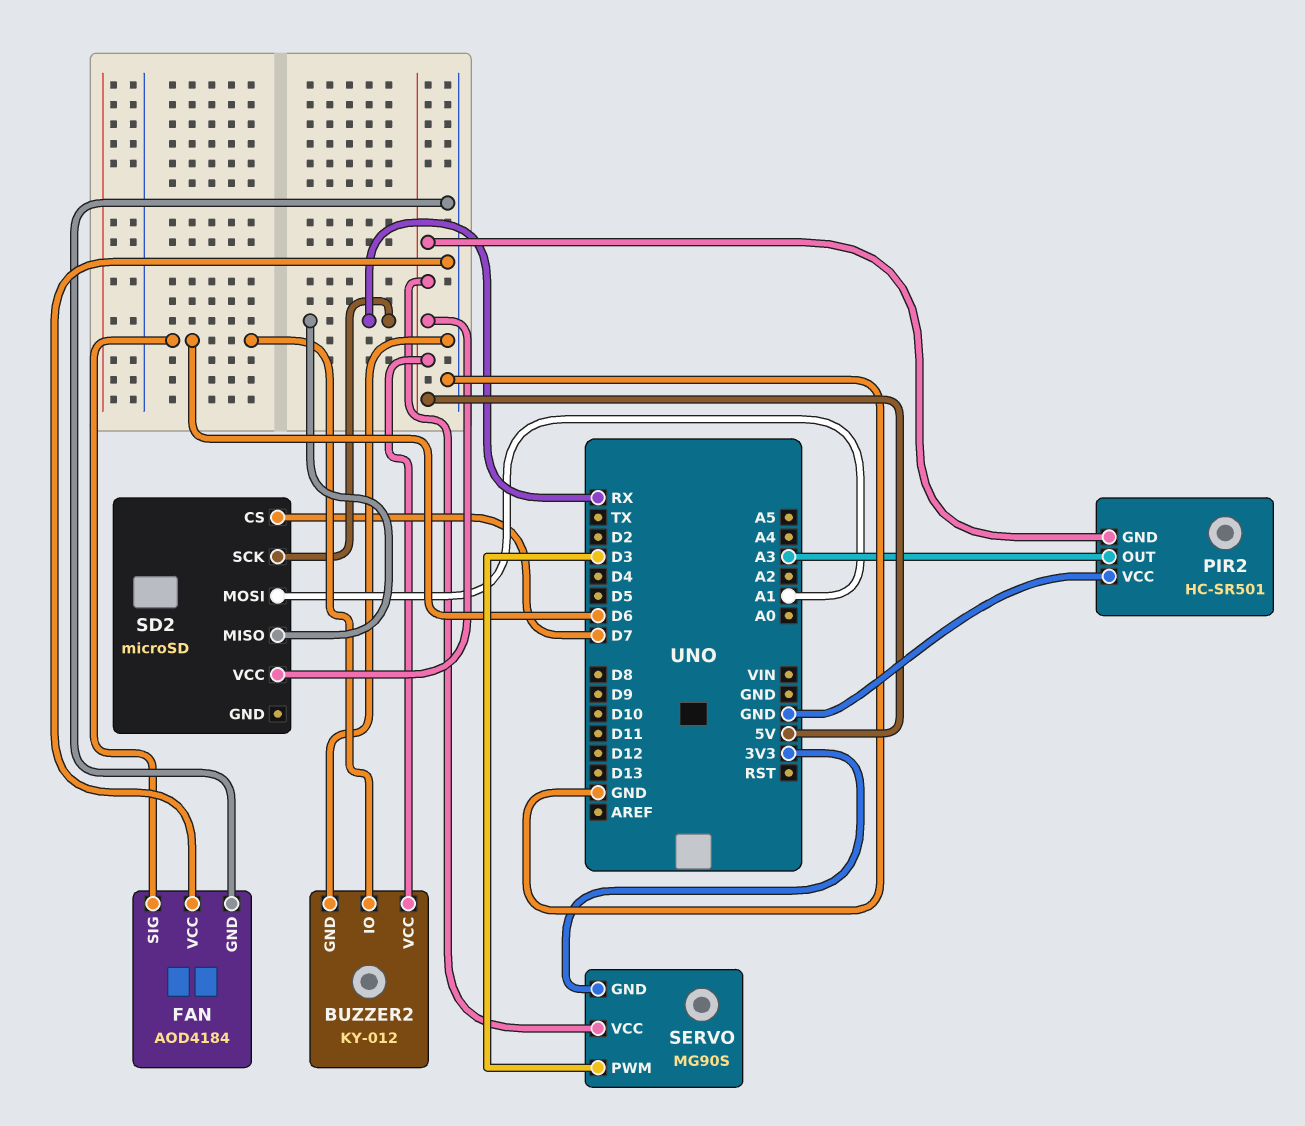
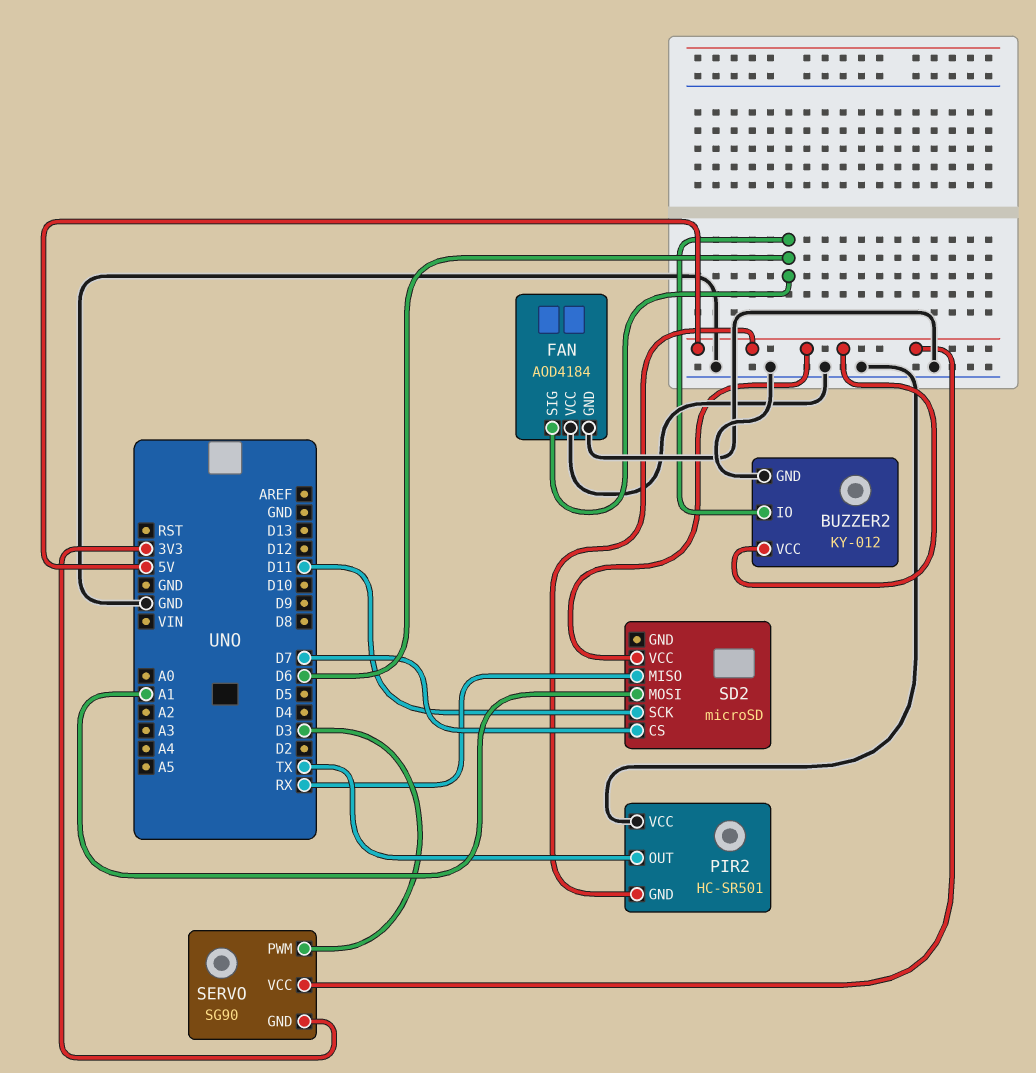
PIR2 pin OUT: A3 -> TX
SD2 pin SCK: RX -> D11
SERVO: MG90S -> SG90

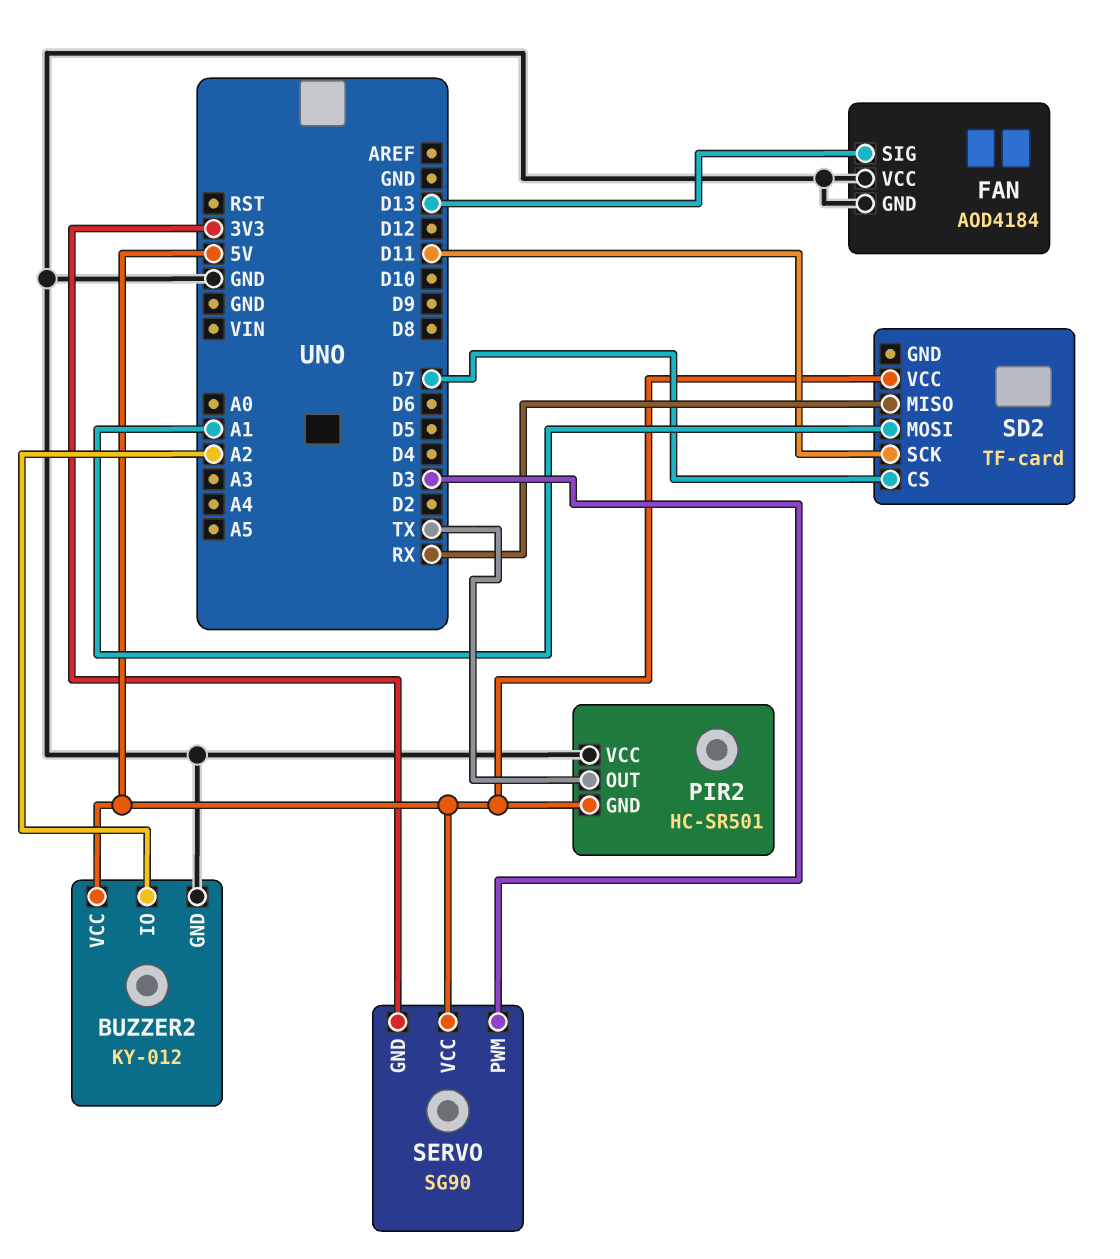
BUZZER2 pin IO: D6 -> A2
FAN pin SIG: D6 -> D13
SD2: microSD -> TF-card

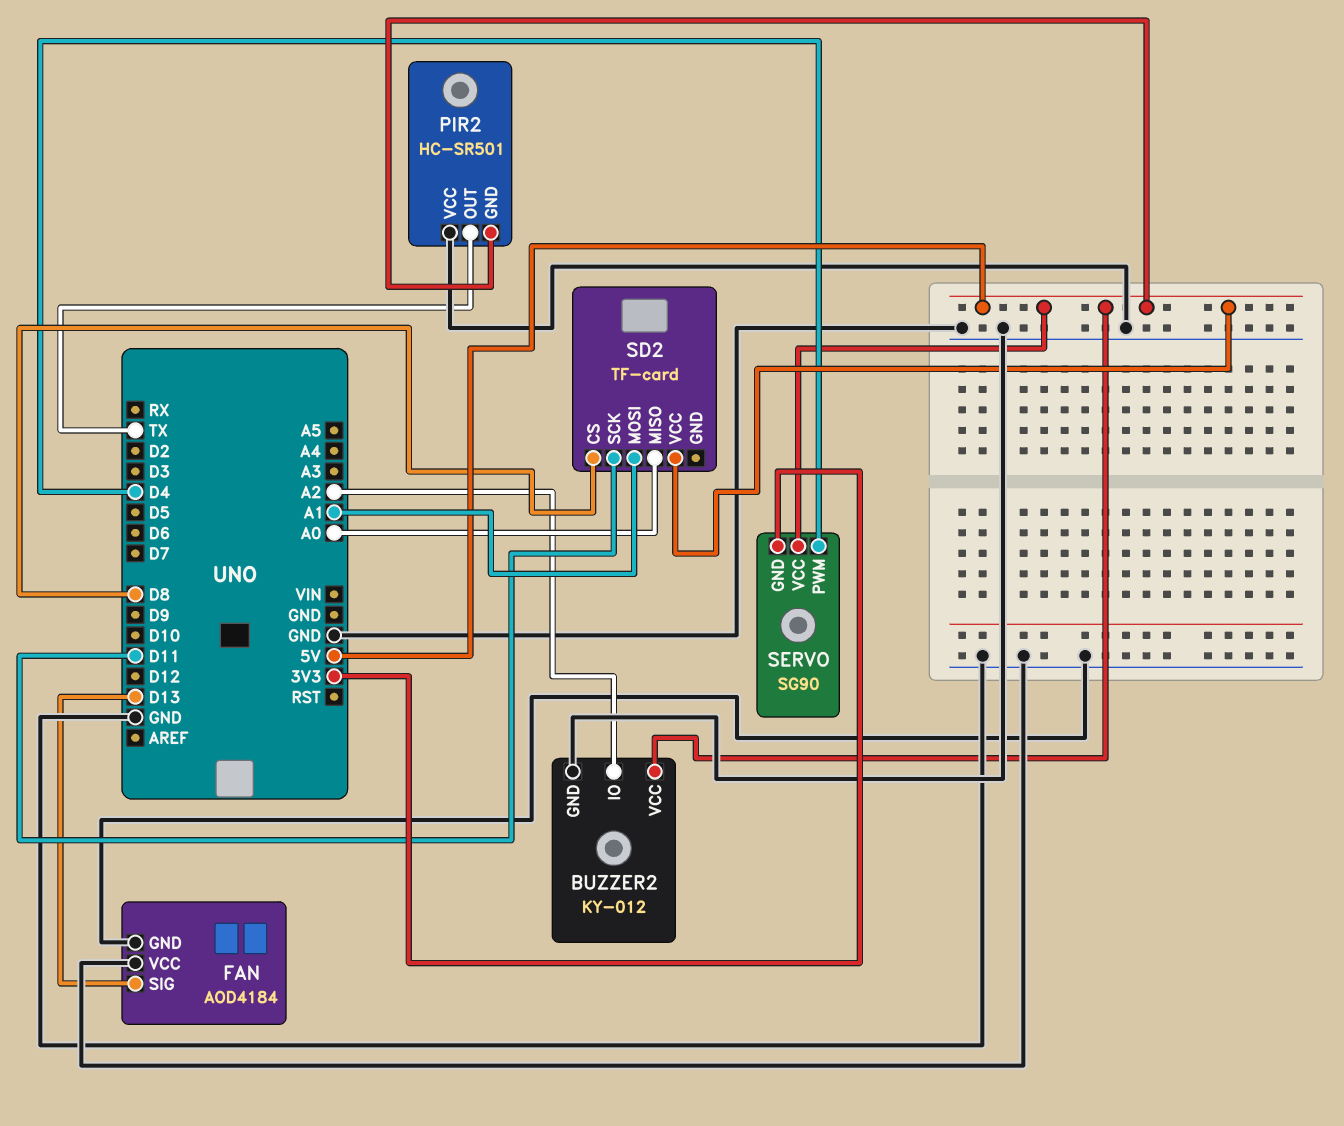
SD2 pin CS: D7 -> D8
SD2 pin MISO: RX -> A0
SERVO pin PWM: D3 -> D4

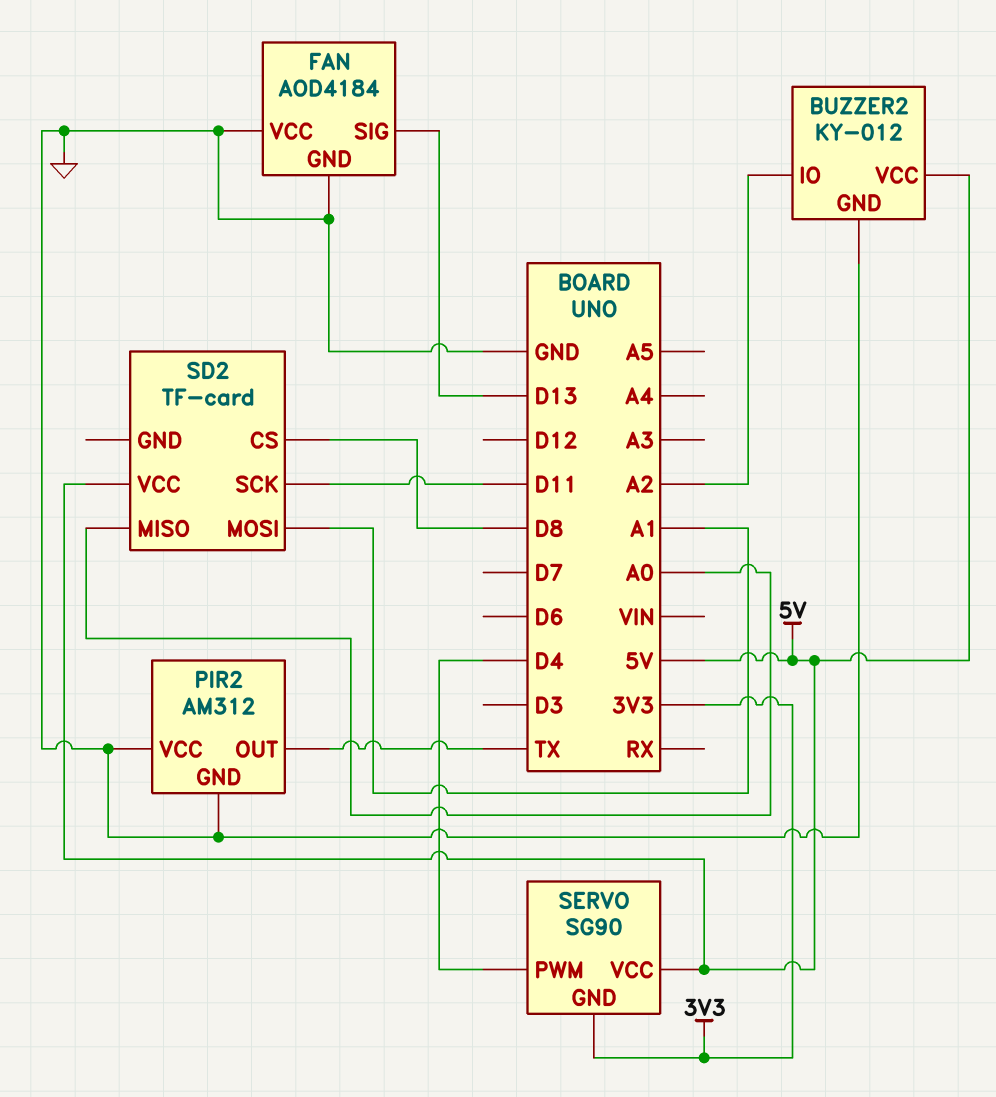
PIR2: HC-SR501 -> AM312
PIR2 pin GND: 5V -> GND

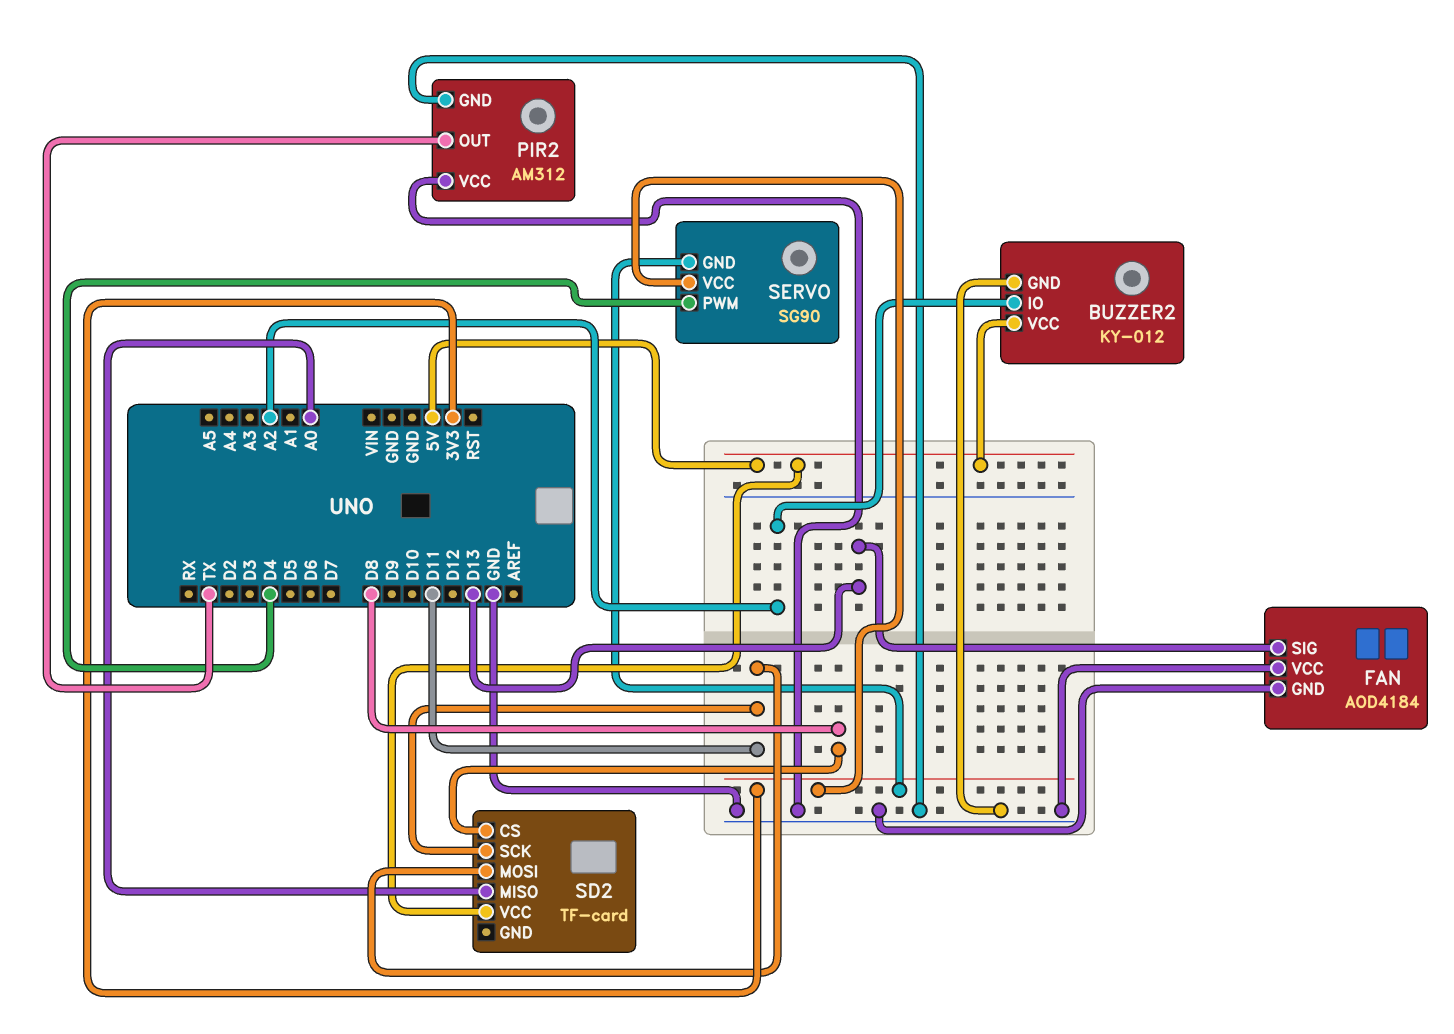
SD2 pin MOSI: A1 -> D11
SERVO pin VCC: 5V -> 3V3

